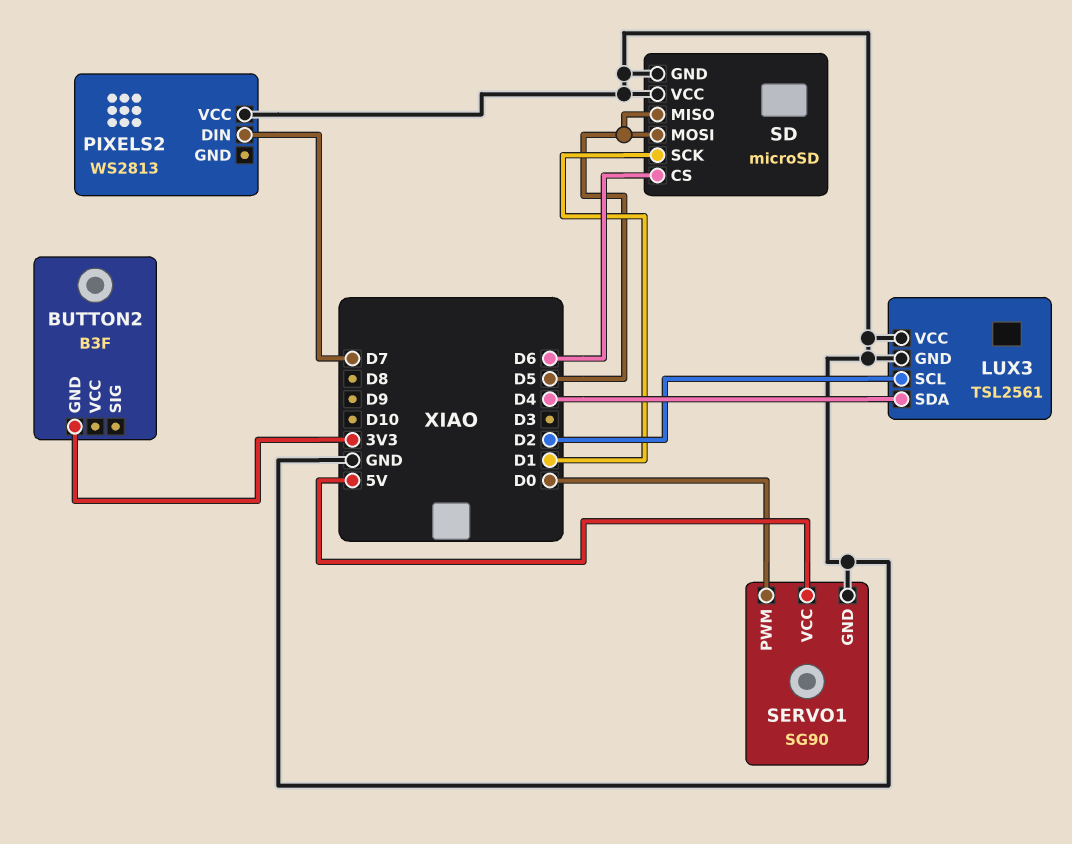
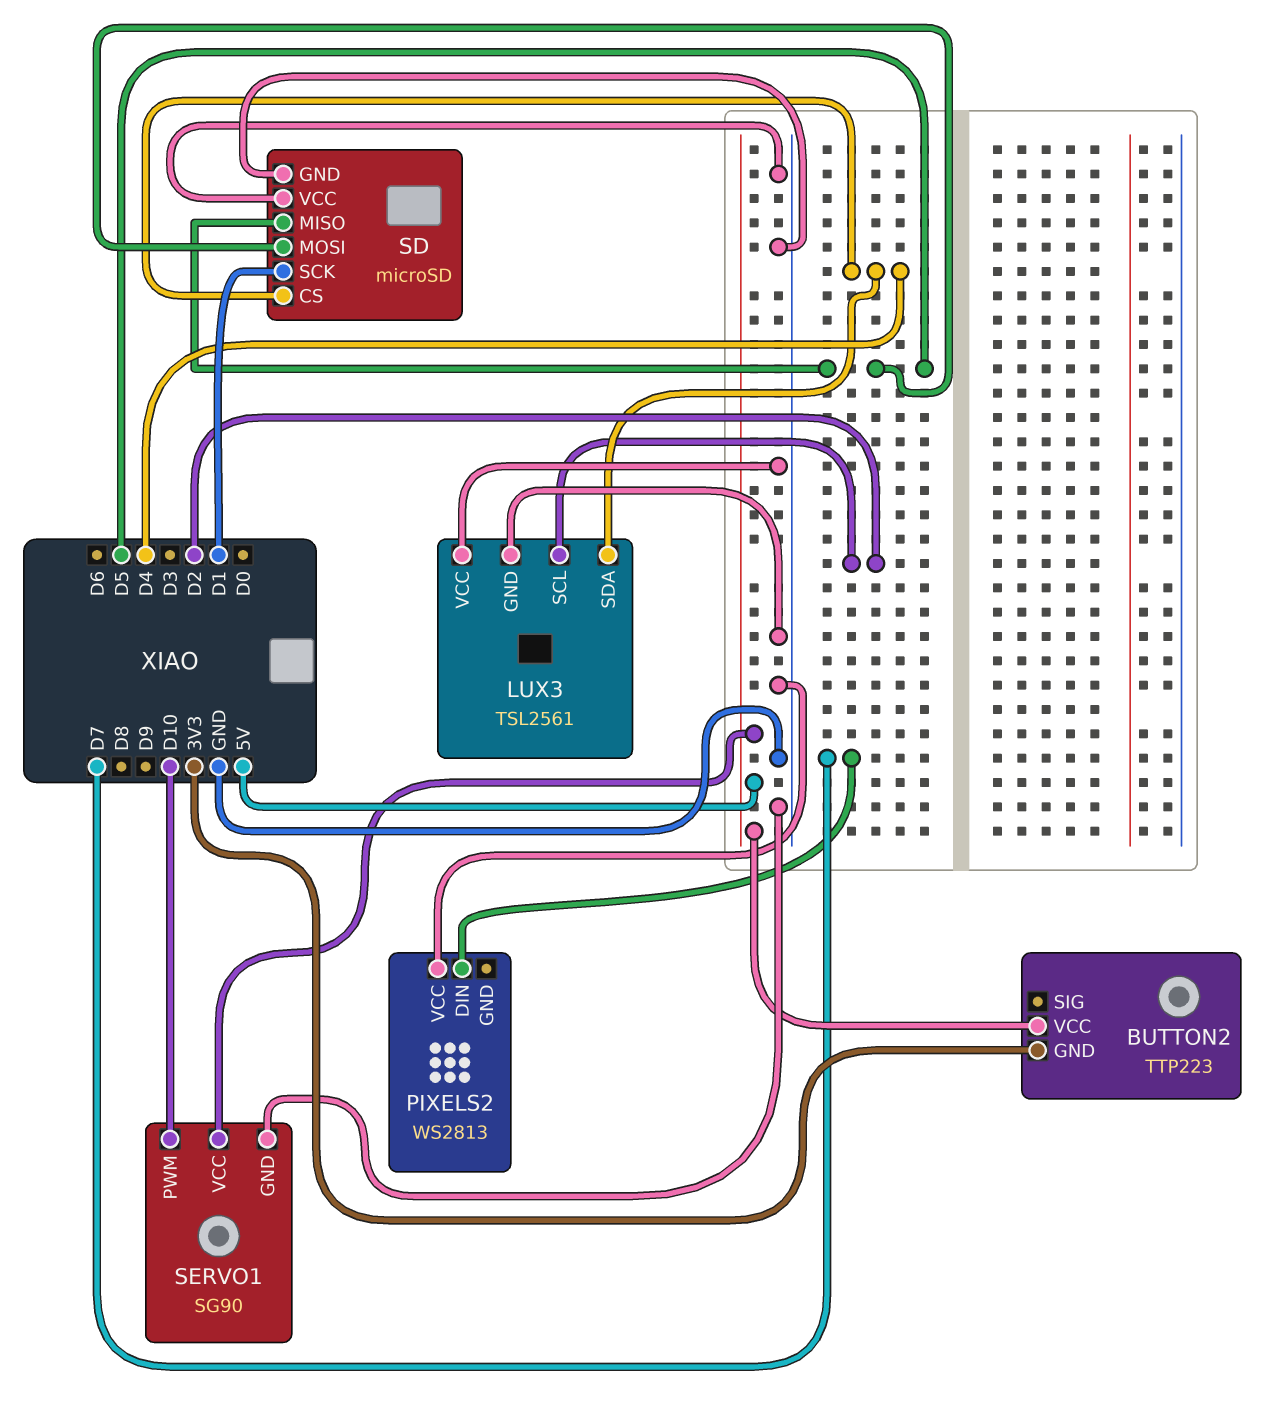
BUTTON2: B3F -> TTP223
BUTTON2 pin VCC: none -> 5V
SD pin CS: D6 -> D4
SERVO1 pin PWM: D0 -> D10

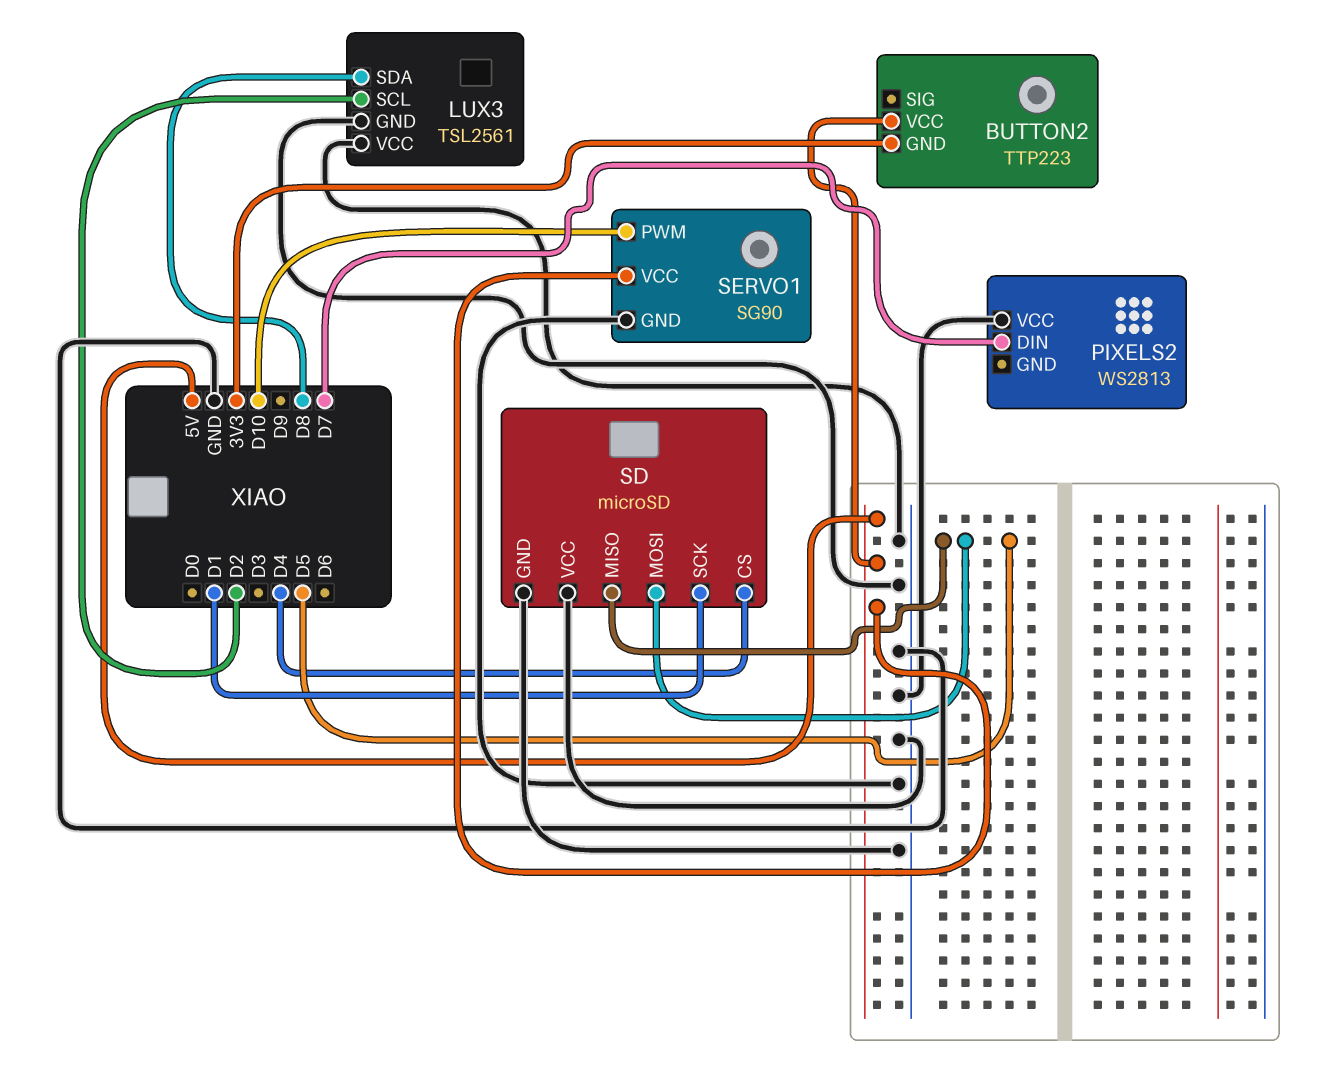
LUX3 pin SDA: D4 -> D8

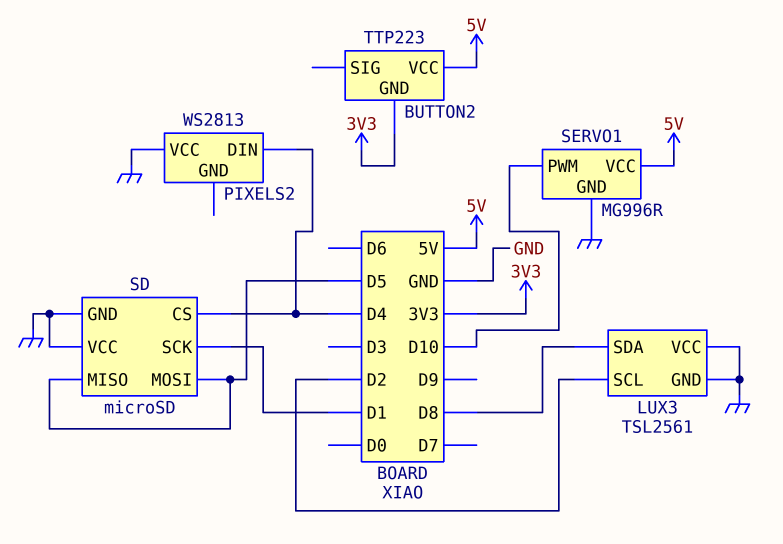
PIXELS2 pin DIN: D7 -> D4
SERVO1: SG90 -> MG996R

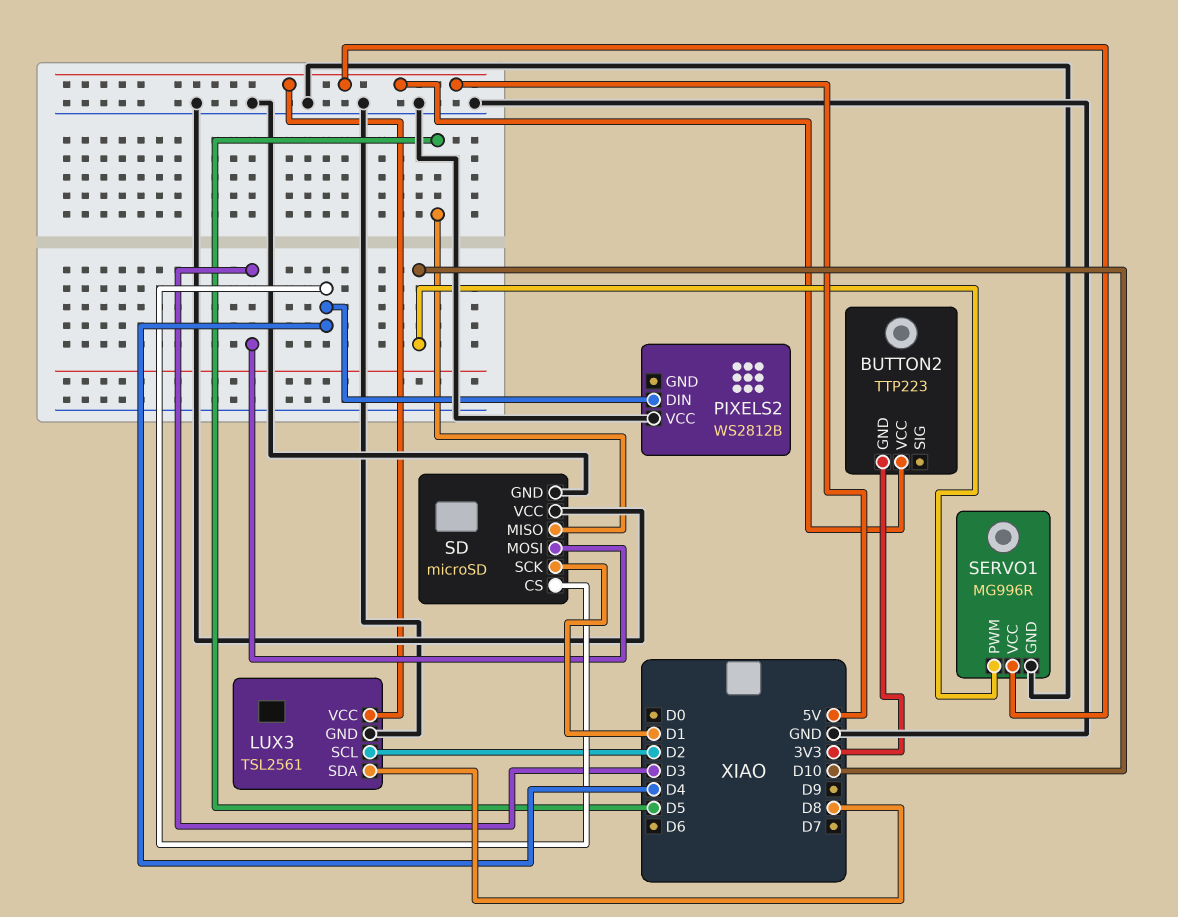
LUX3 pin VCC: GND -> 5V
PIXELS2: WS2813 -> WS2812B
SD pin MOSI: D5 -> D3

